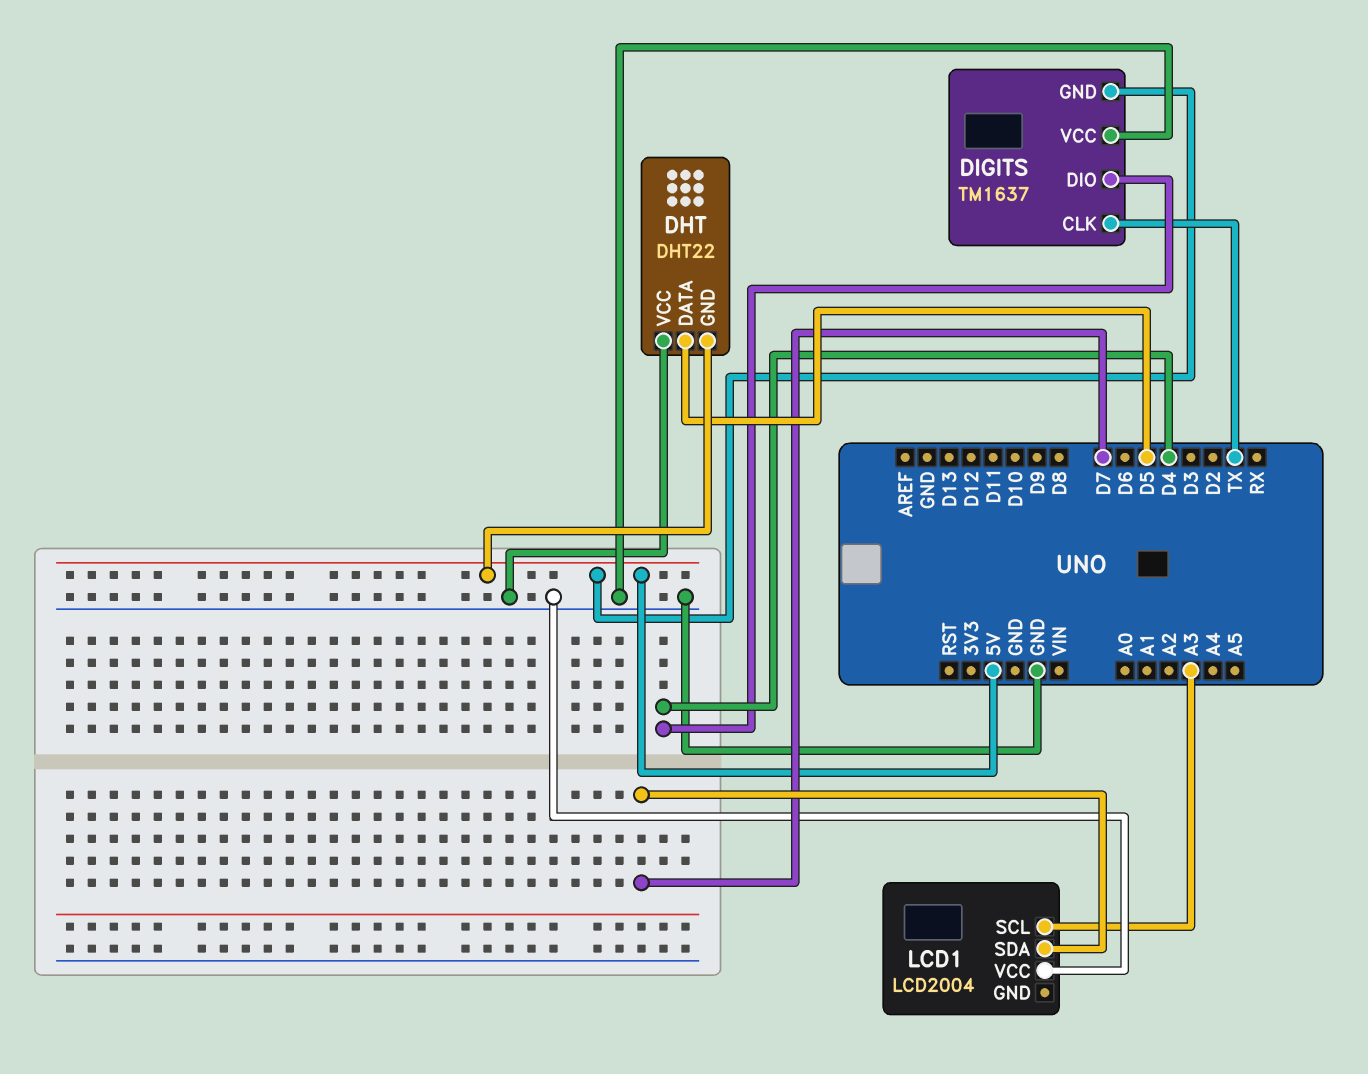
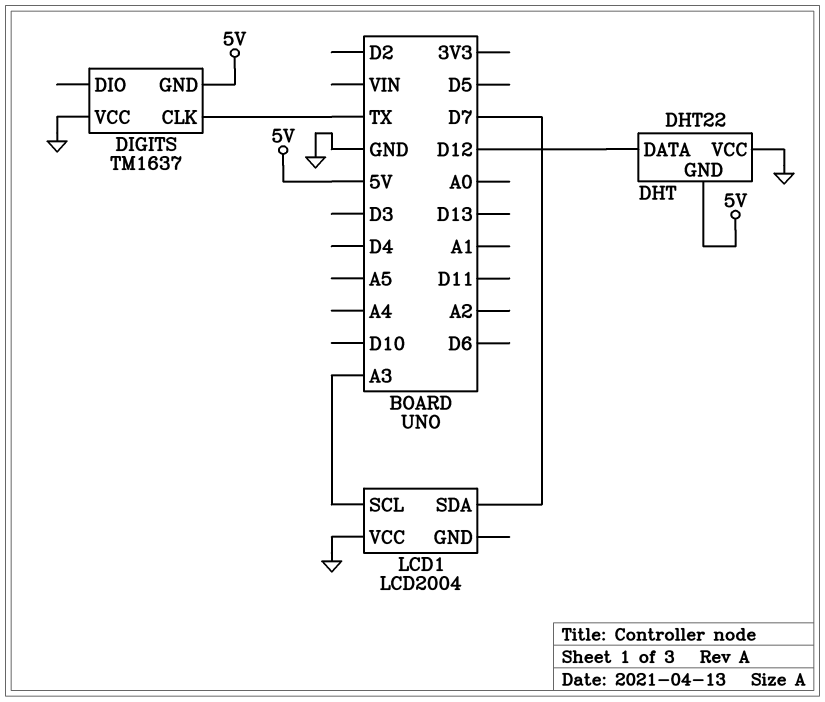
DHT pin DATA: D5 -> D12
DIGITS pin DIO: D4 -> none

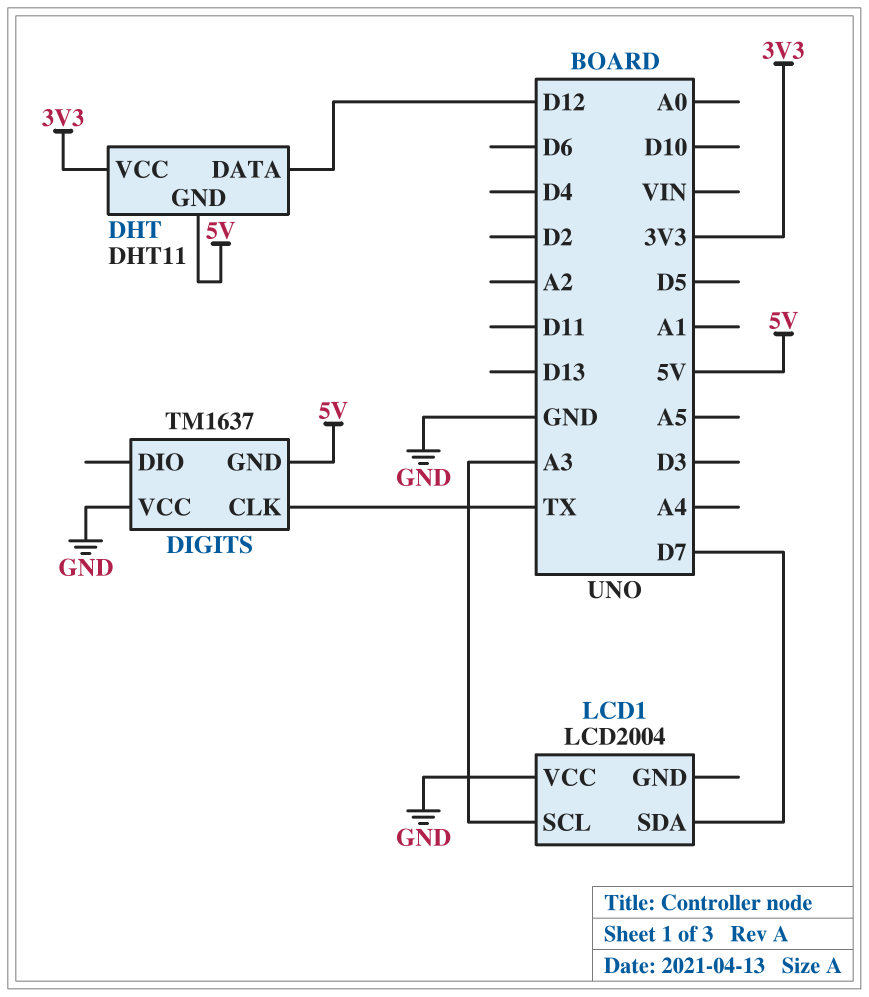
DHT: DHT22 -> DHT11
DHT pin VCC: GND -> 3V3

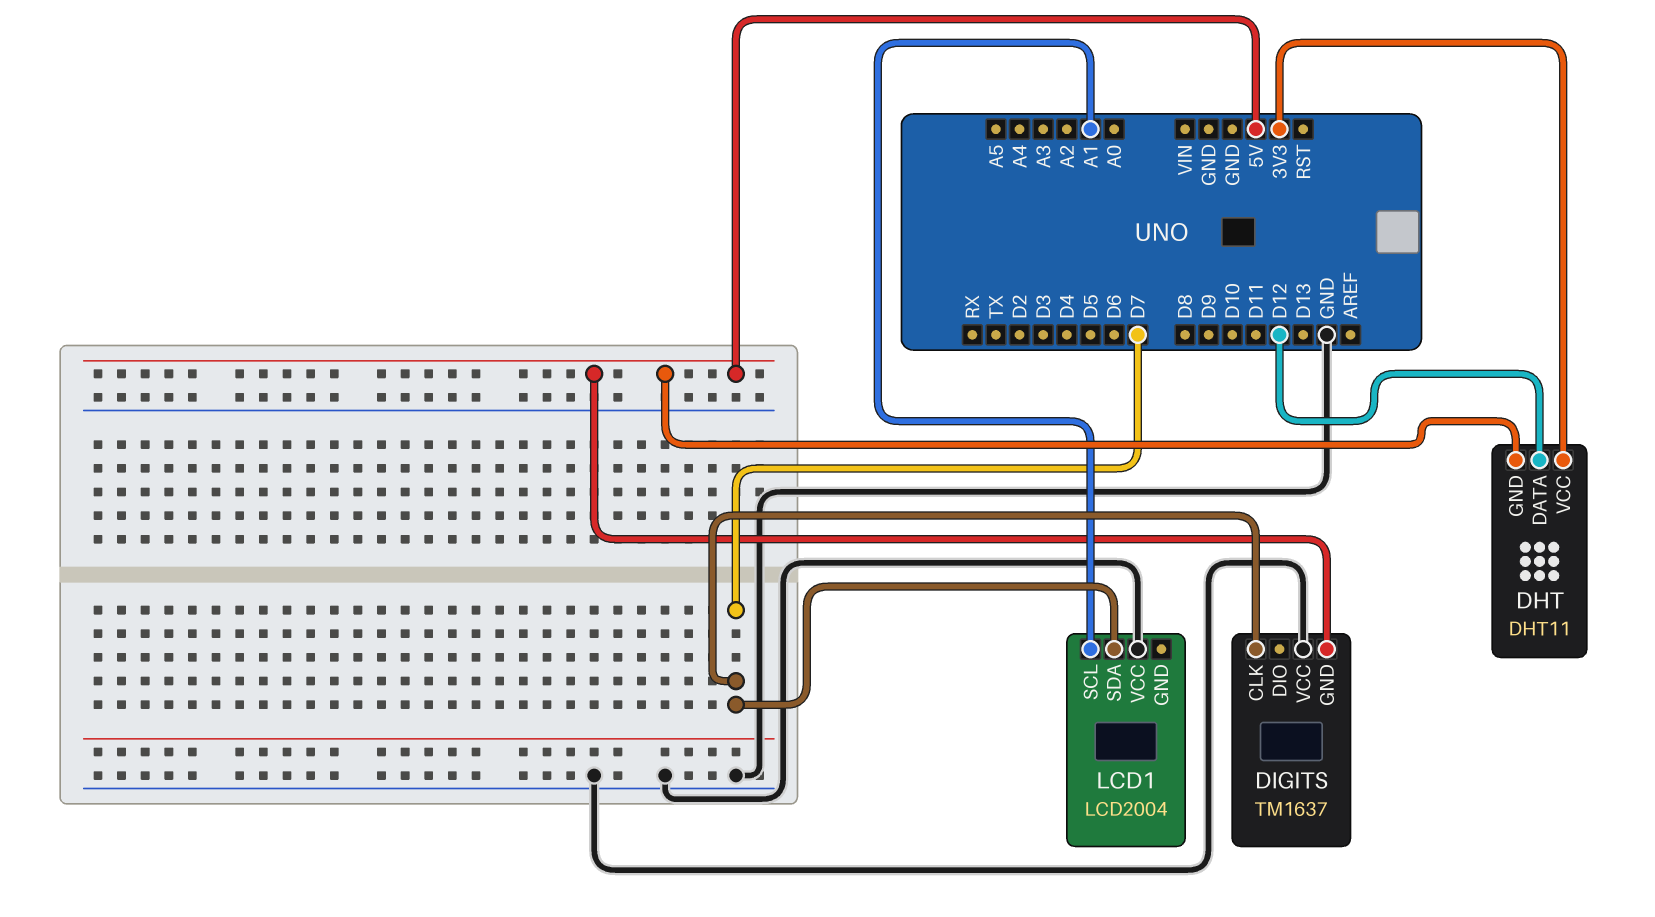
DIGITS pin CLK: TX -> D7
LCD1 pin SCL: A3 -> A1

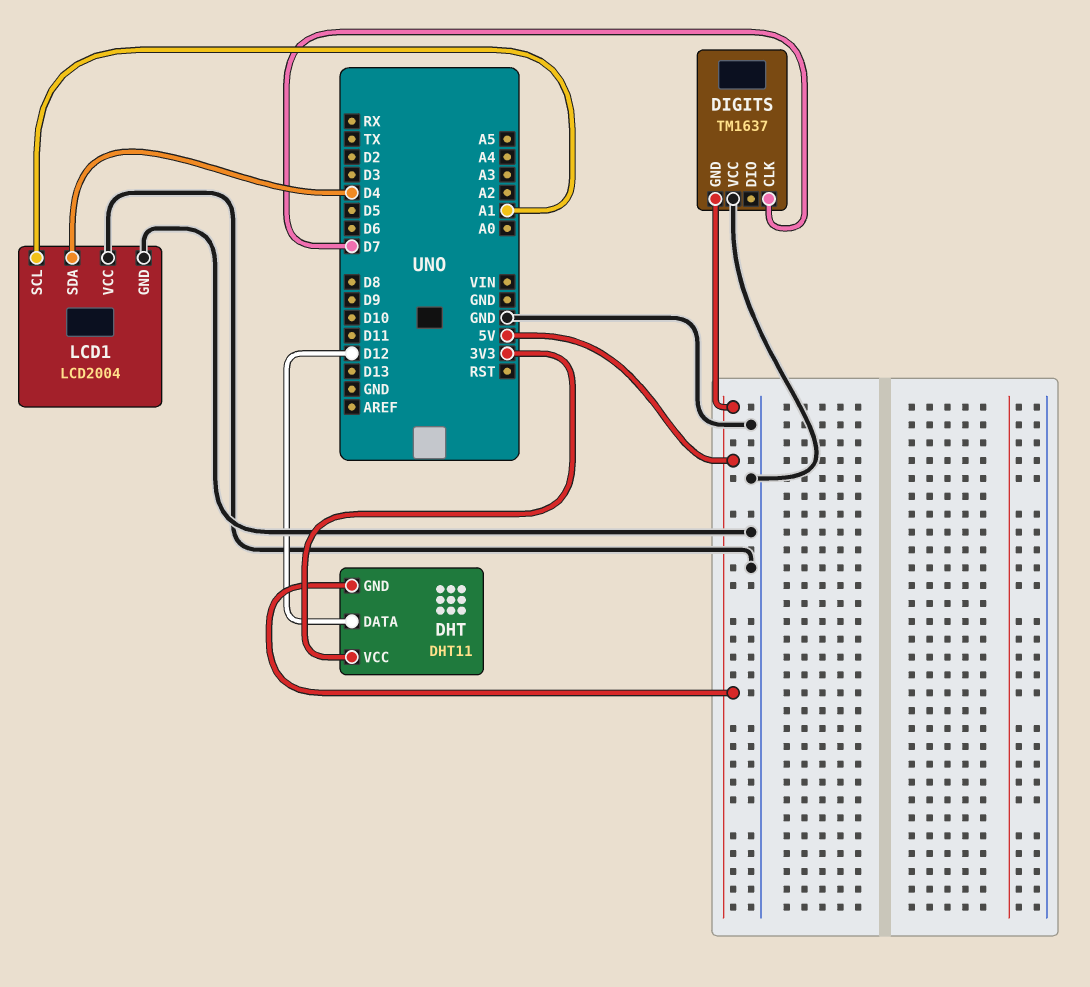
LCD1 pin GND: none -> GND
LCD1 pin SDA: D7 -> D4

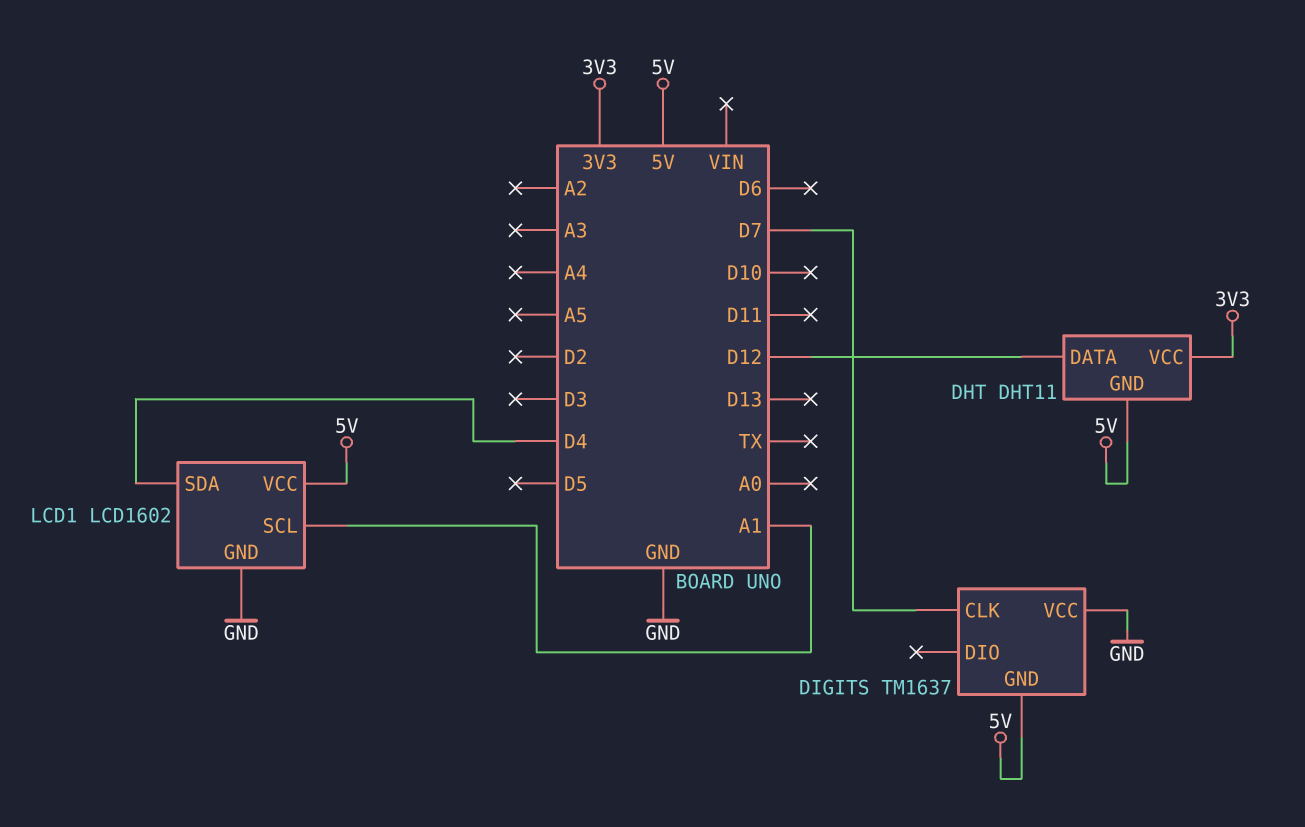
LCD1: LCD2004 -> LCD1602
LCD1 pin VCC: GND -> 5V

